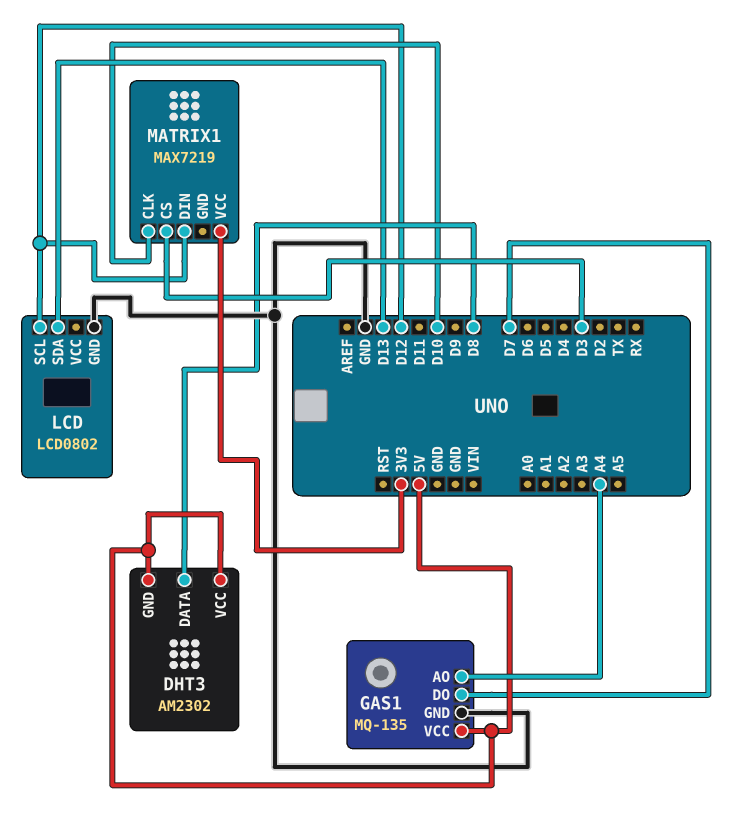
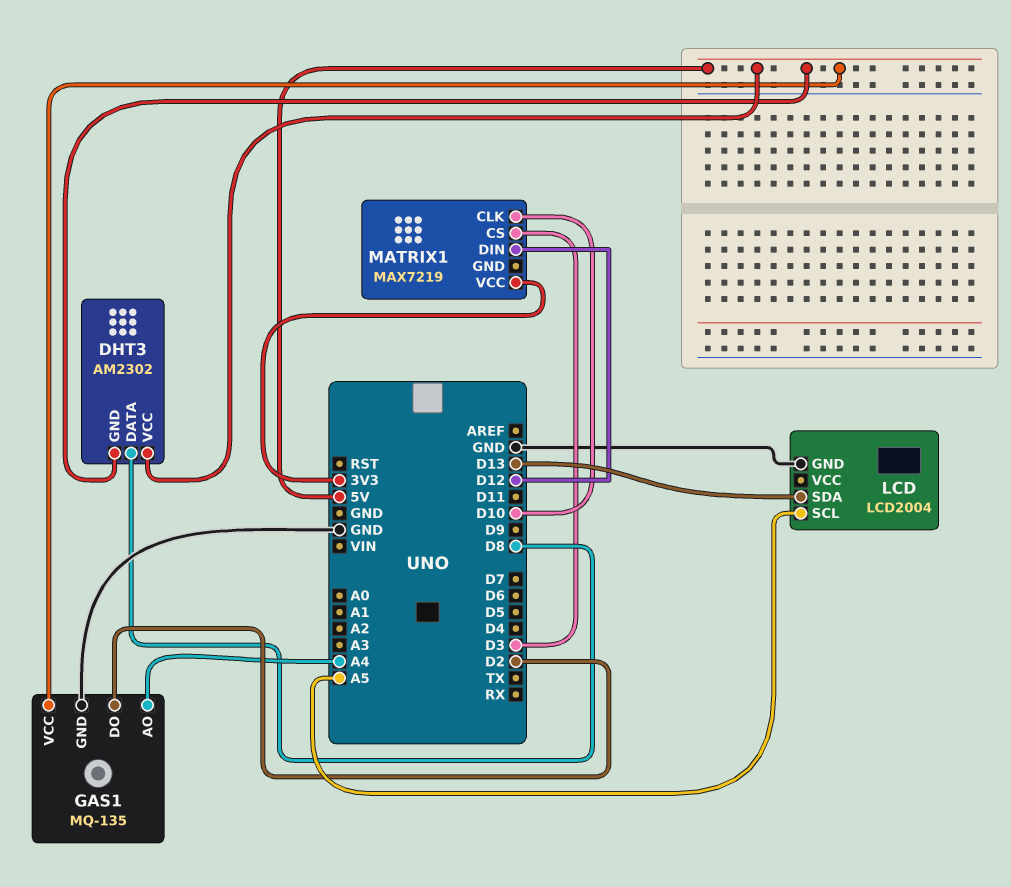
GAS1 pin DO: D7 -> D2
LCD: LCD0802 -> LCD2004
LCD pin SCL: D12 -> A5

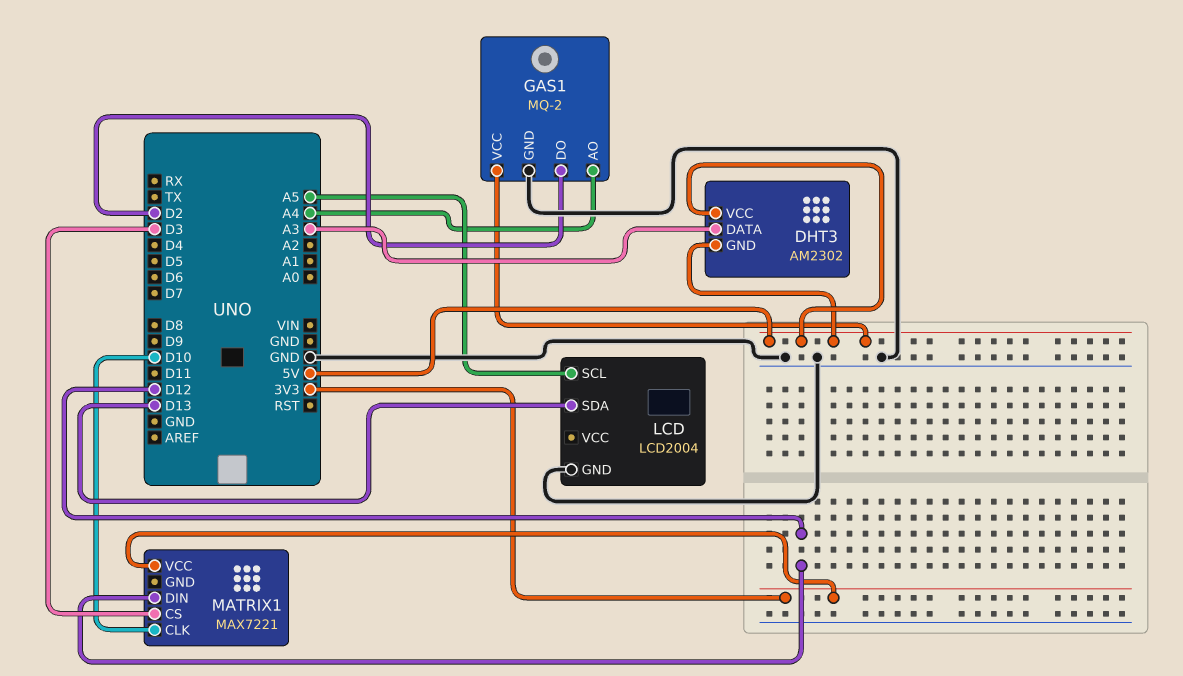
DHT3 pin DATA: D8 -> A3
GAS1: MQ-135 -> MQ-2
MATRIX1: MAX7219 -> MAX7221

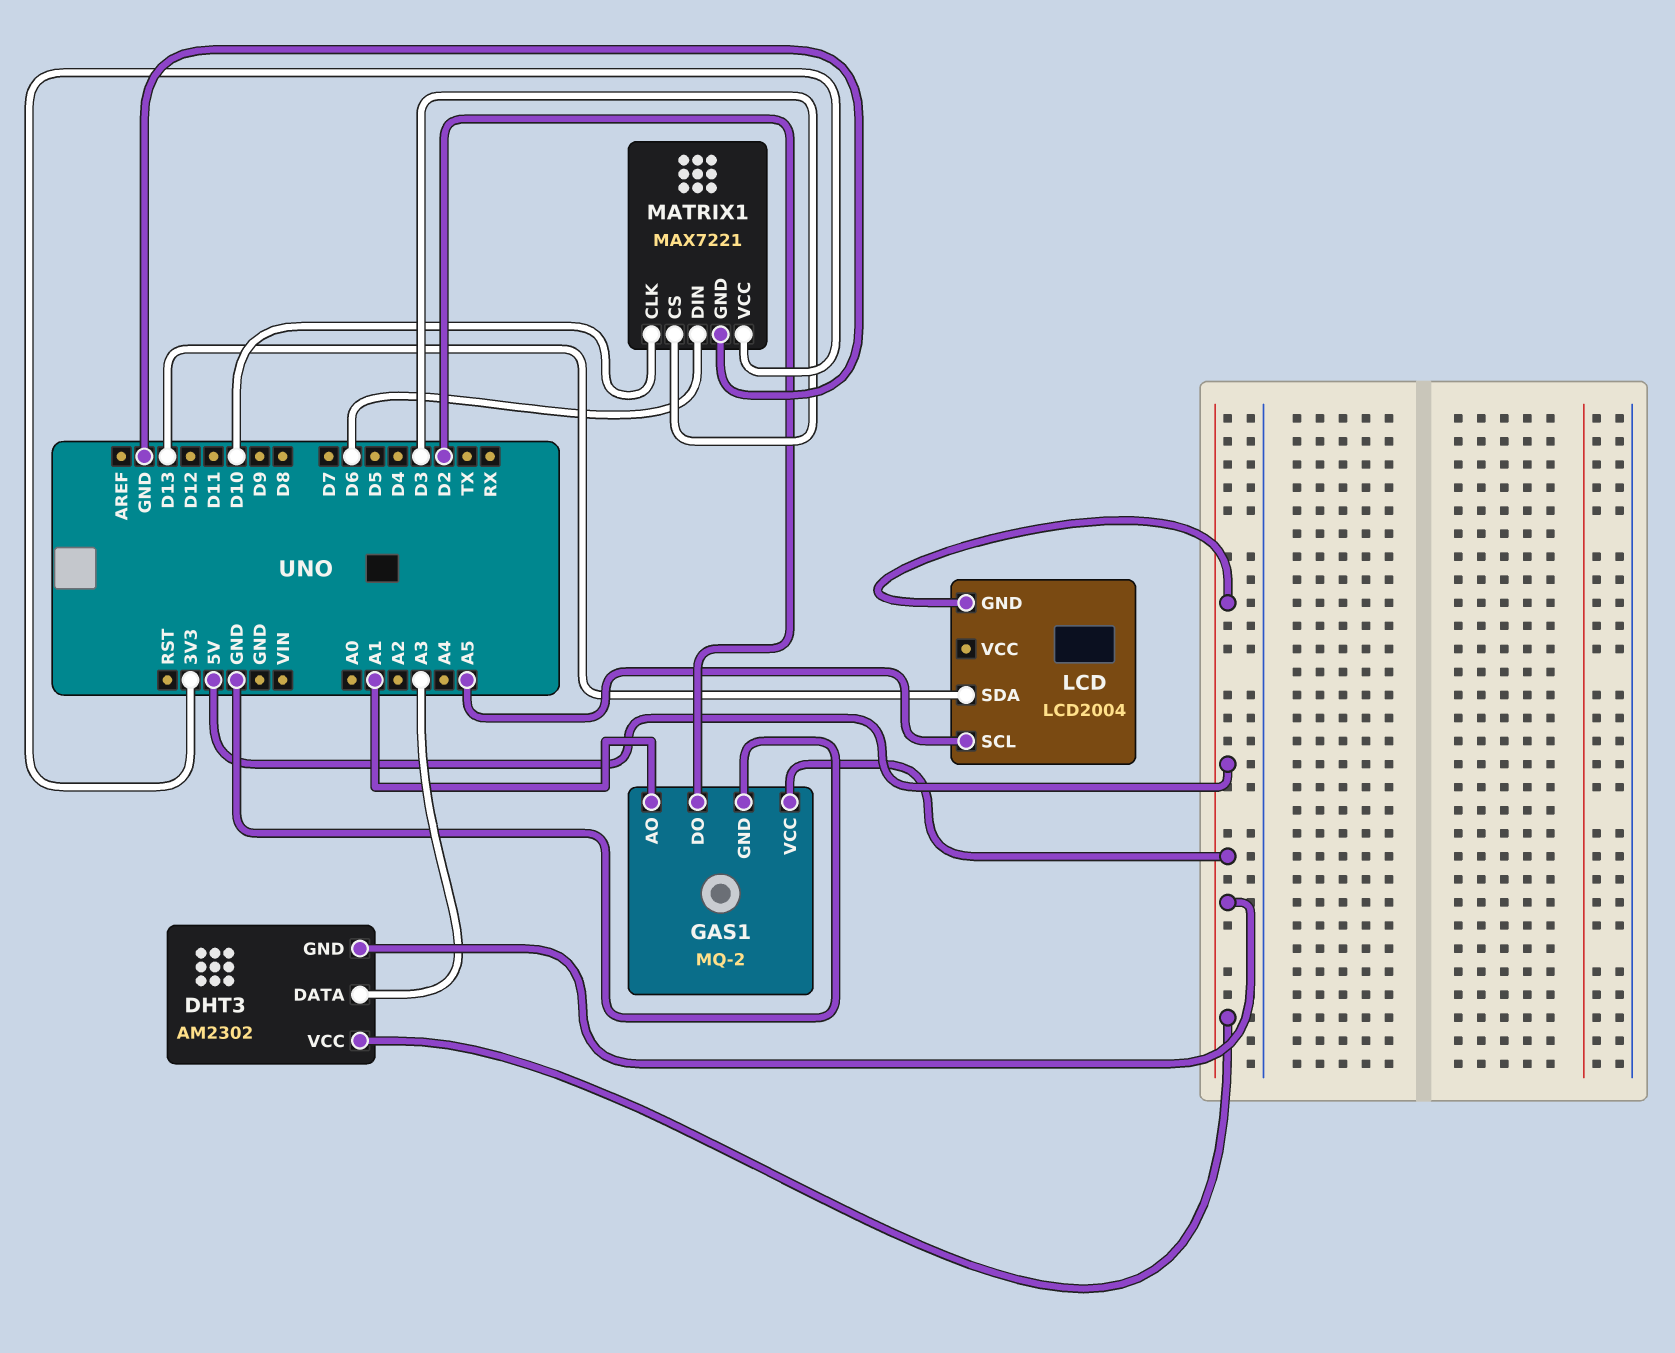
GAS1 pin AO: A4 -> A1
LCD pin GND: GND -> 5V
MATRIX1 pin DIN: D12 -> D6
MATRIX1 pin GND: none -> GND

